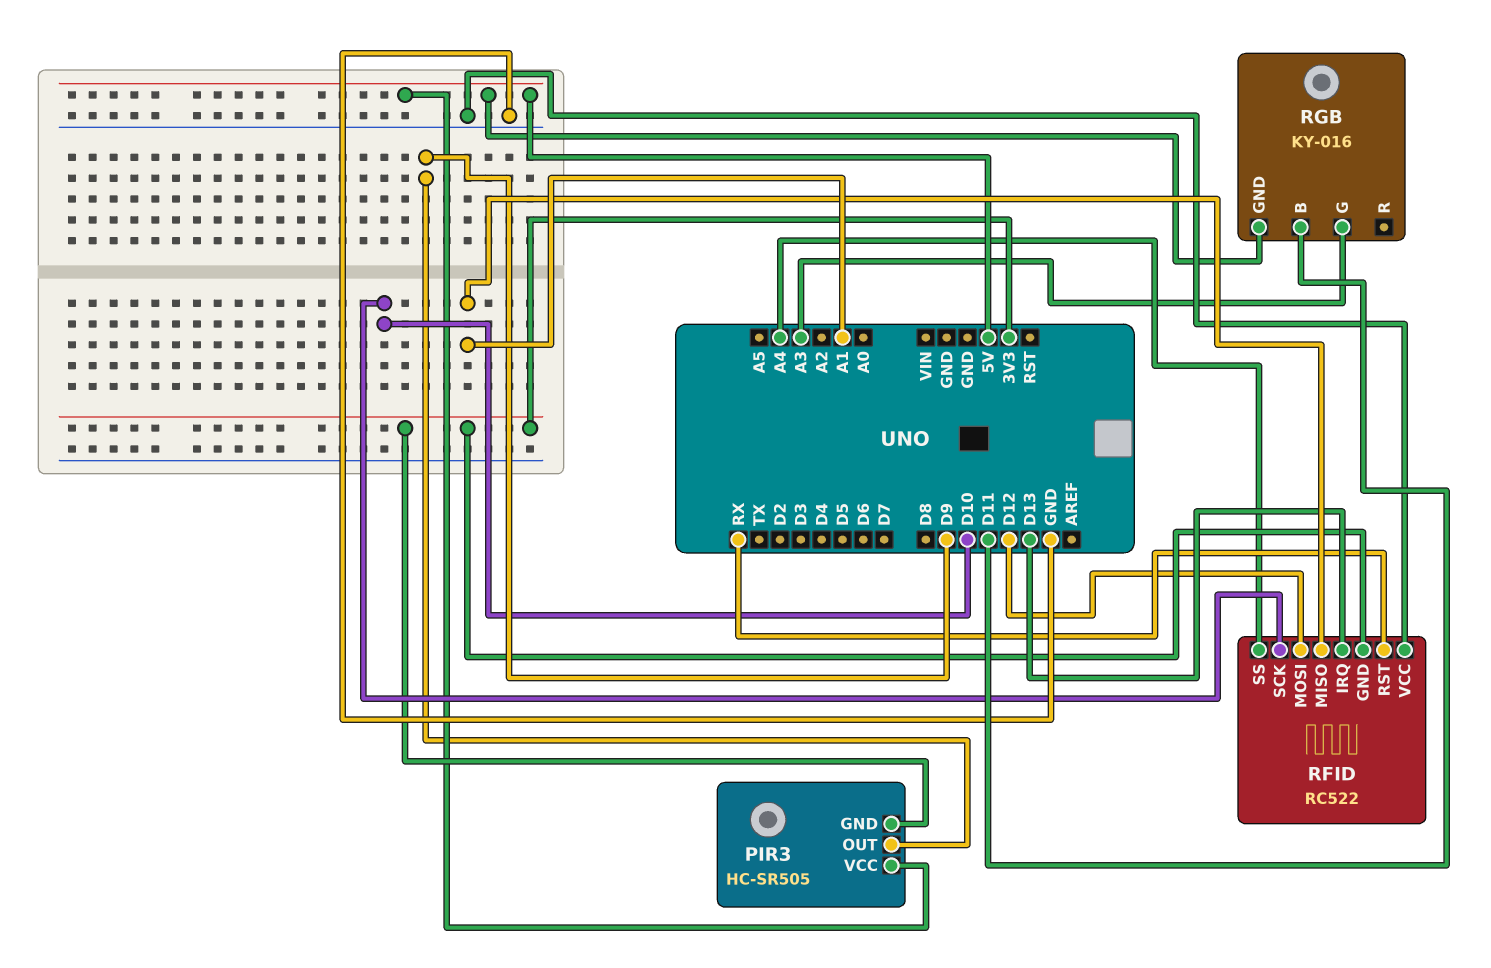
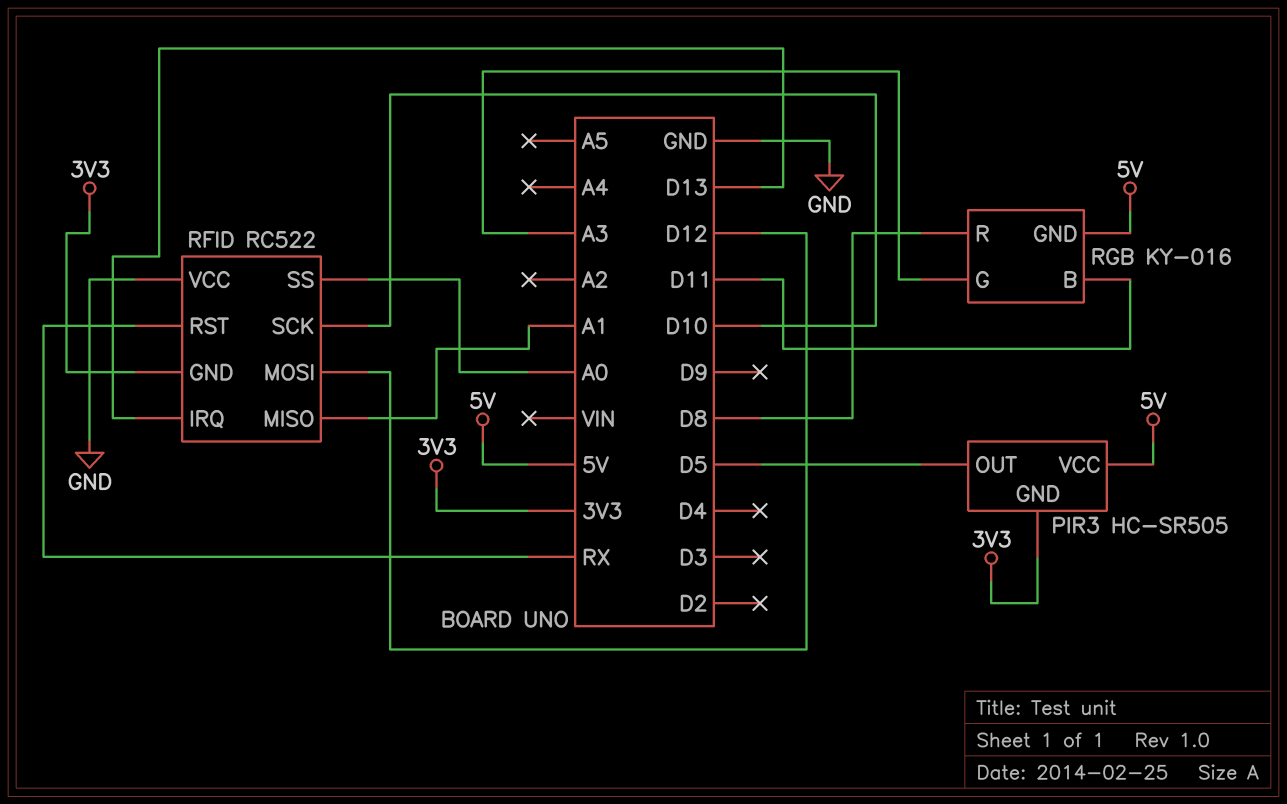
PIR3 pin OUT: D9 -> D5
RFID pin SS: A4 -> A0
RGB pin R: none -> D8

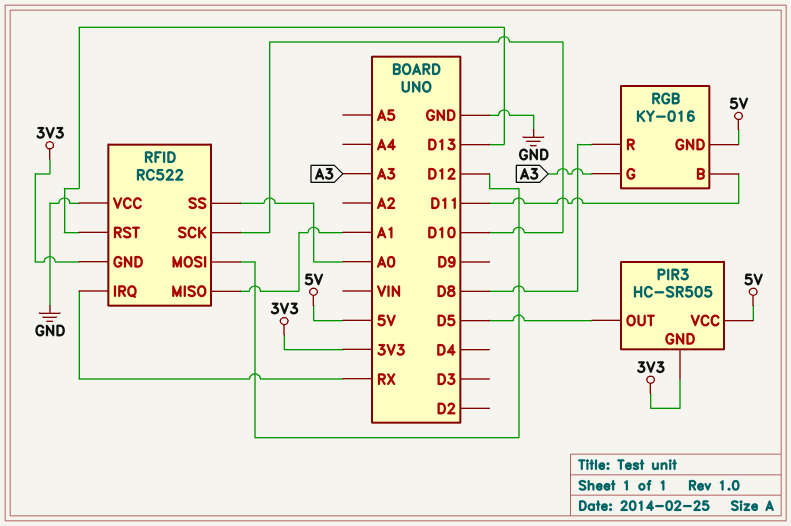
RFID pin IRQ: D13 -> RX
RFID pin RST: RX -> D13

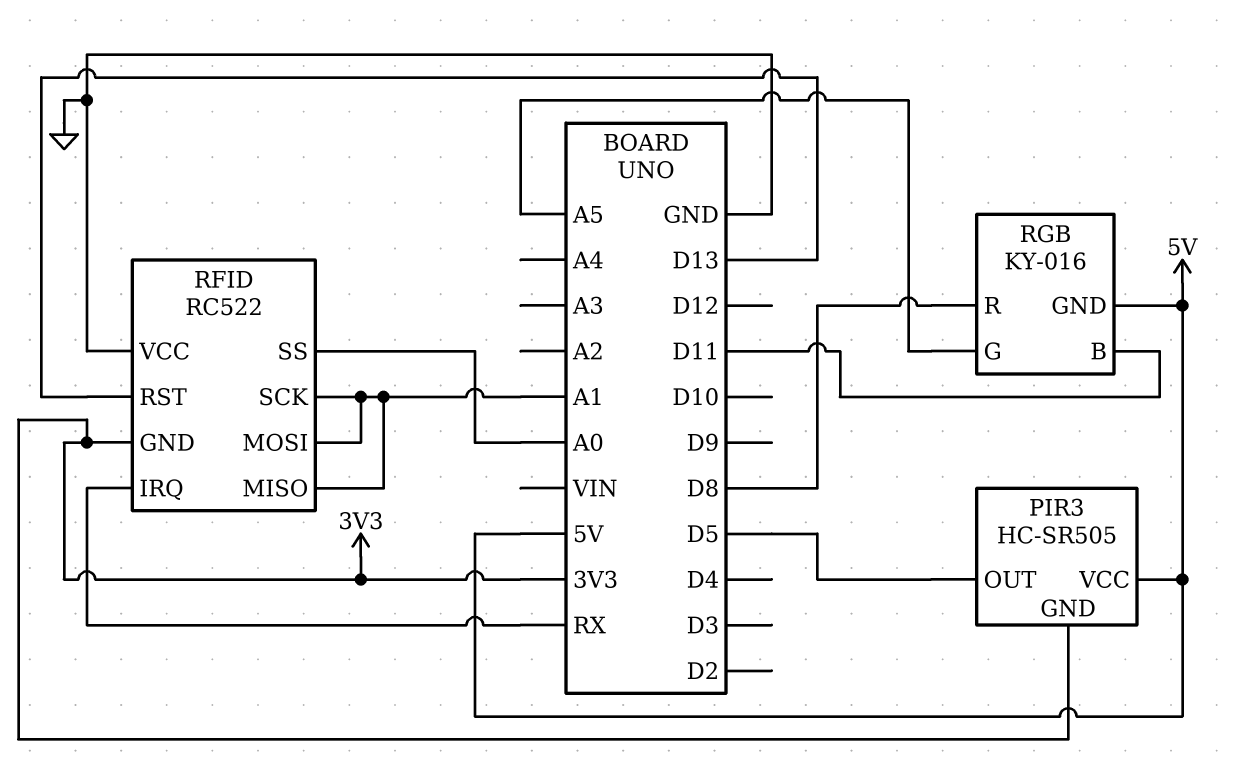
RFID pin MOSI: D12 -> A1
RFID pin SCK: D10 -> A1
RGB pin G: A3 -> A5

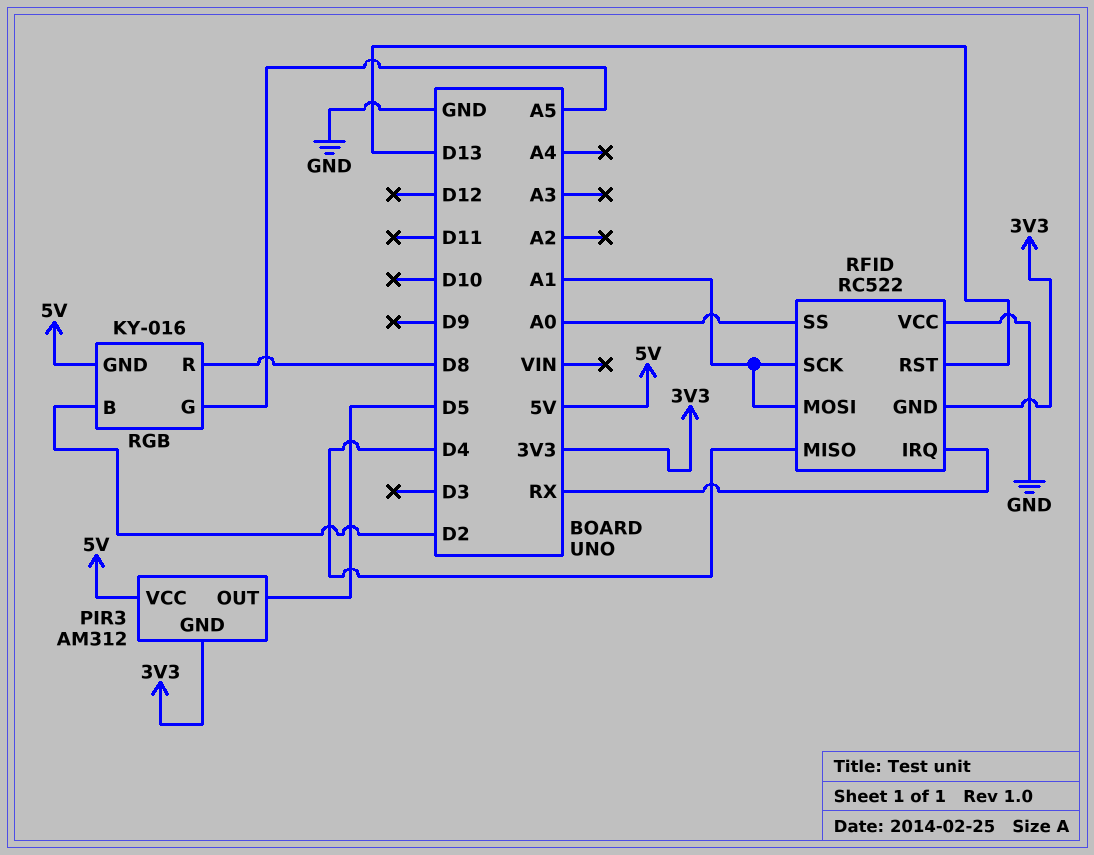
PIR3: HC-SR505 -> AM312
RFID pin MISO: A1 -> D4
RGB pin B: D11 -> D2

